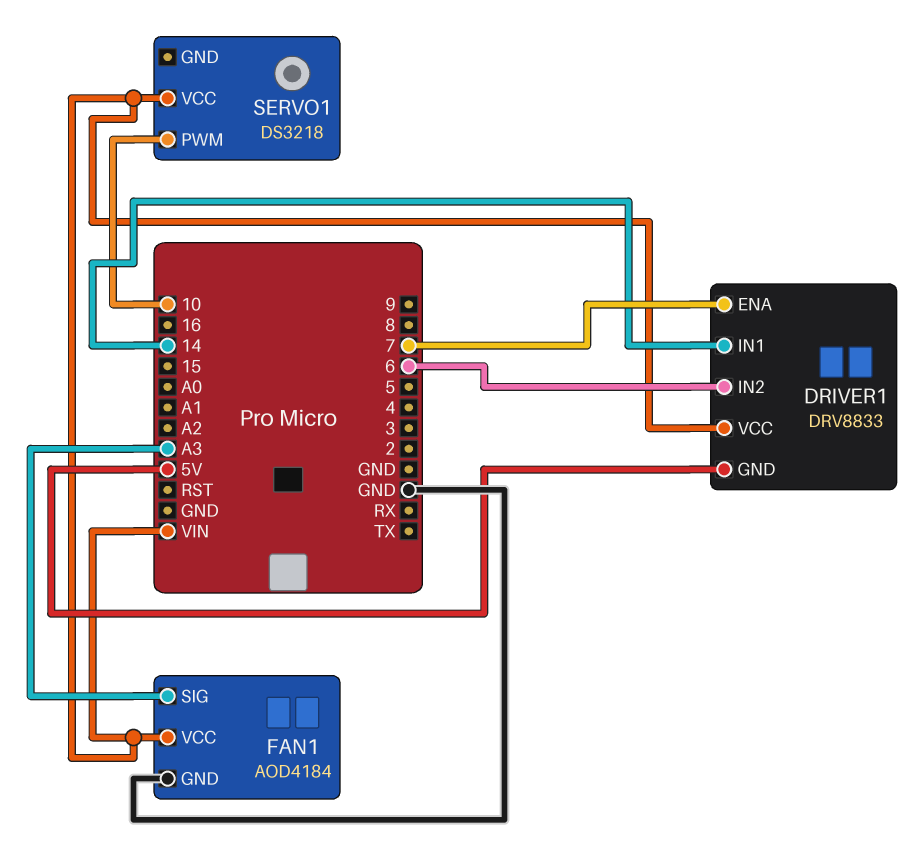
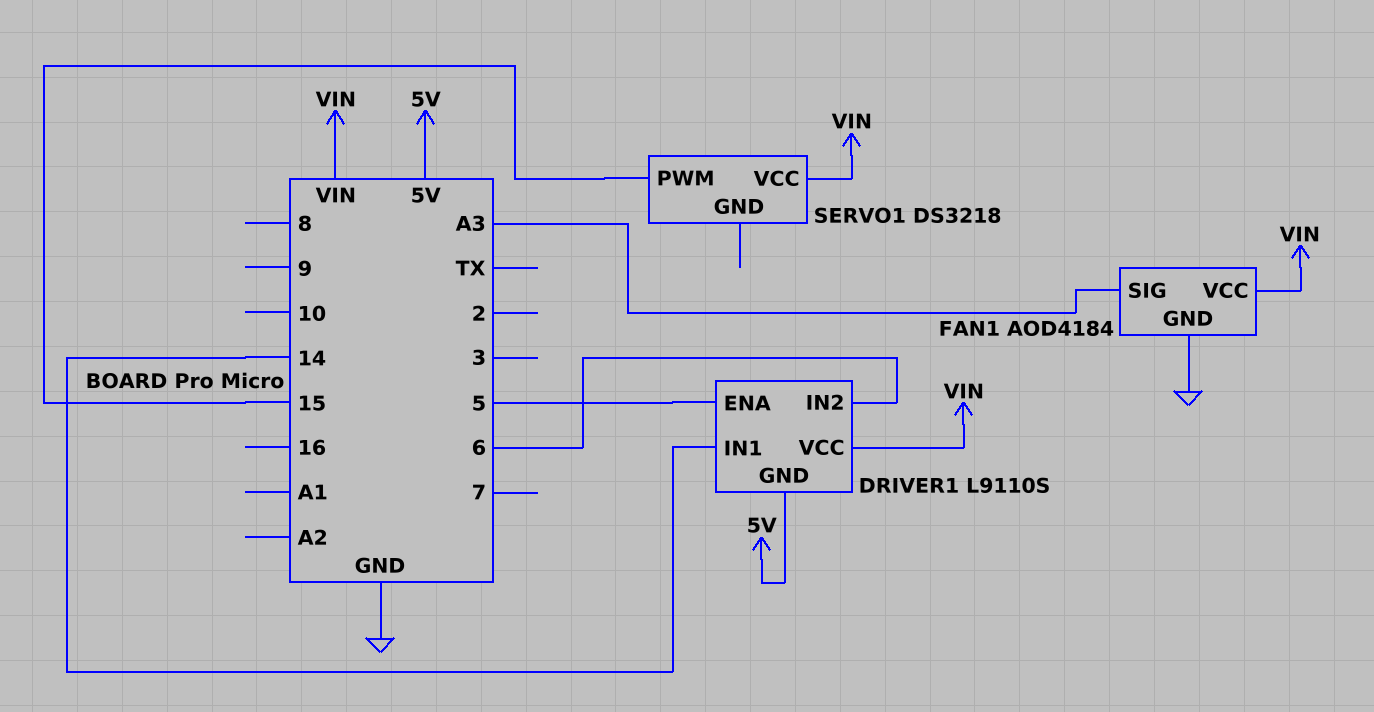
DRIVER1: DRV8833 -> L9110S
DRIVER1 pin ENA: 7 -> 5
SERVO1 pin PWM: 10 -> 15

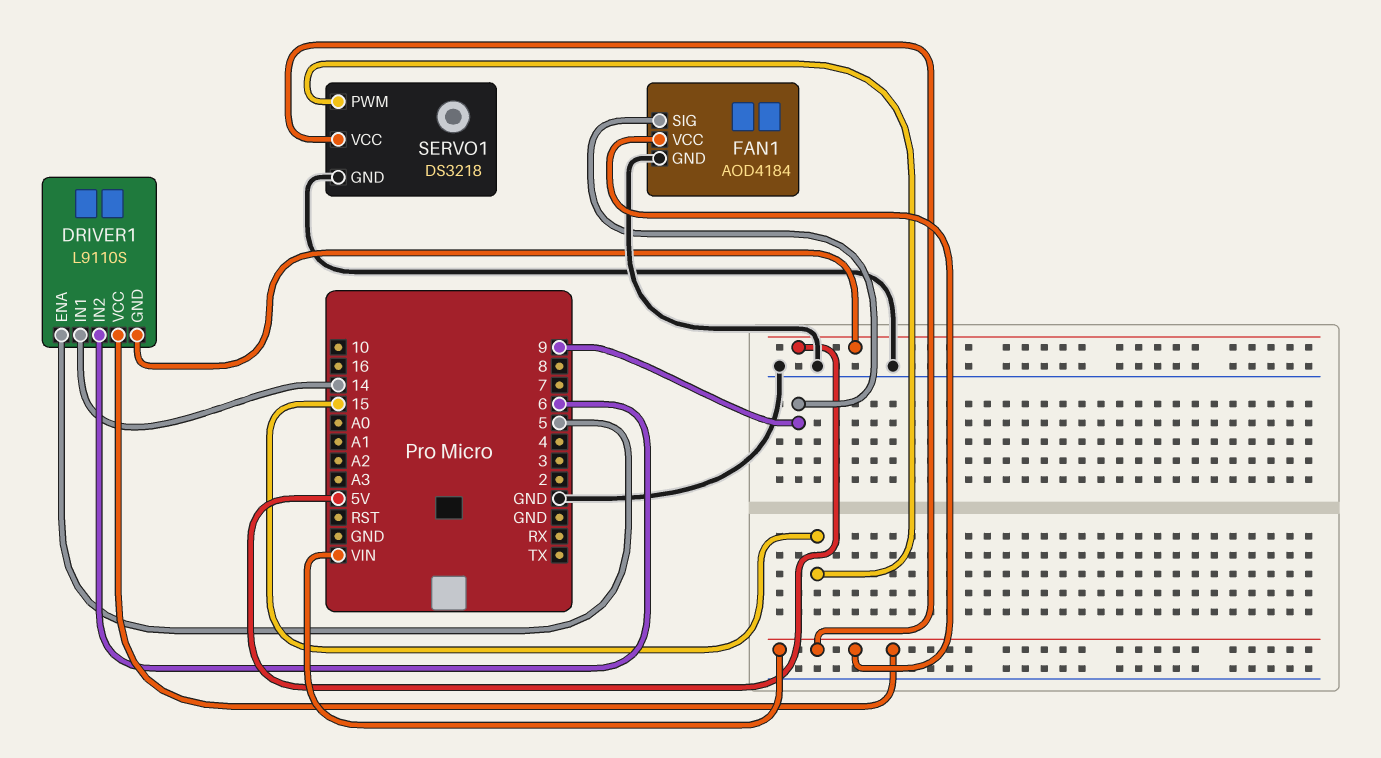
FAN1 pin SIG: A3 -> 9
SERVO1 pin GND: none -> GND

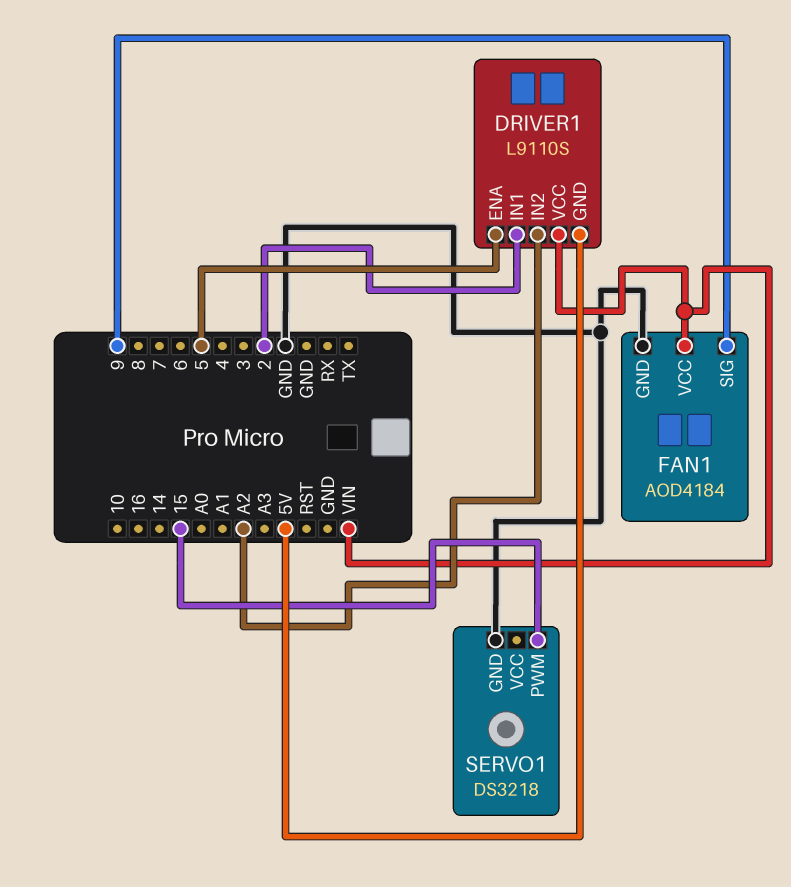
DRIVER1 pin IN1: 14 -> 2
DRIVER1 pin IN2: 6 -> A2
SERVO1 pin VCC: VIN -> none

